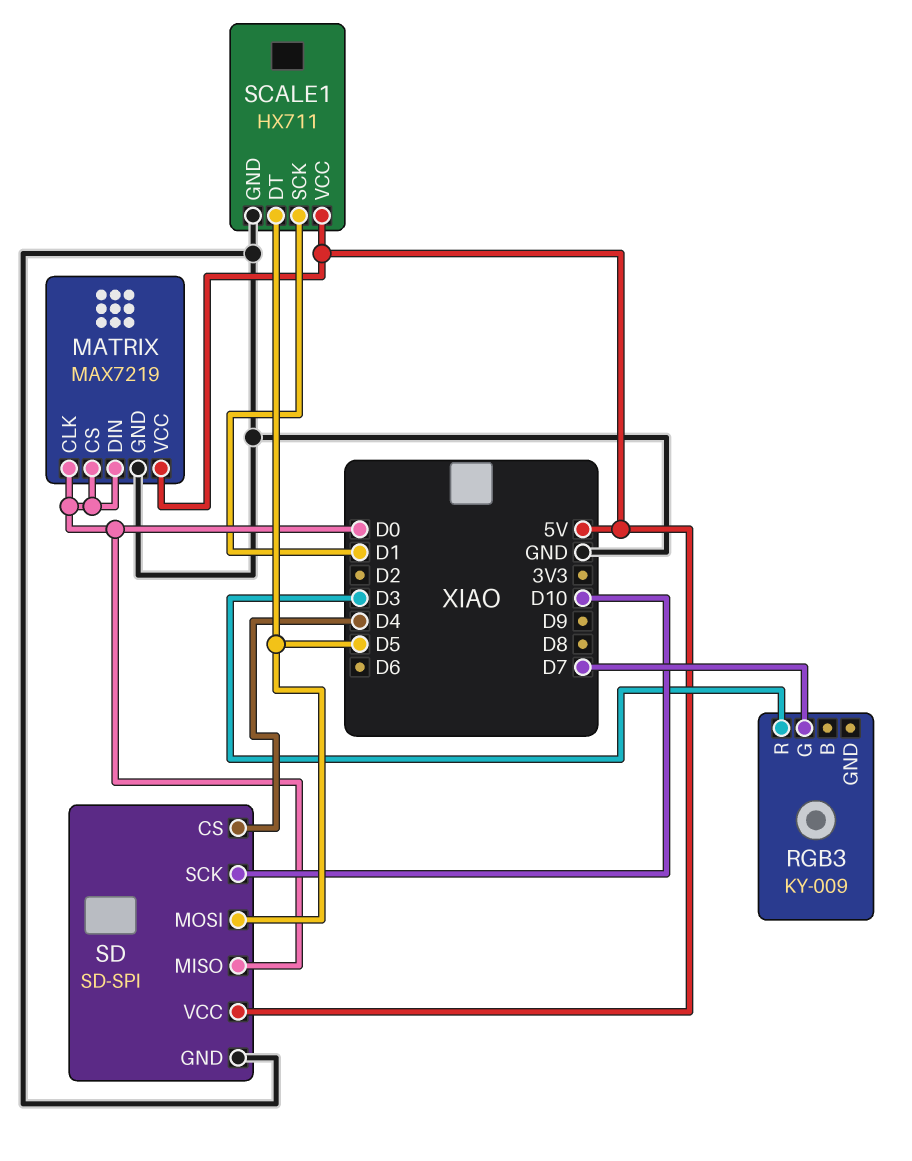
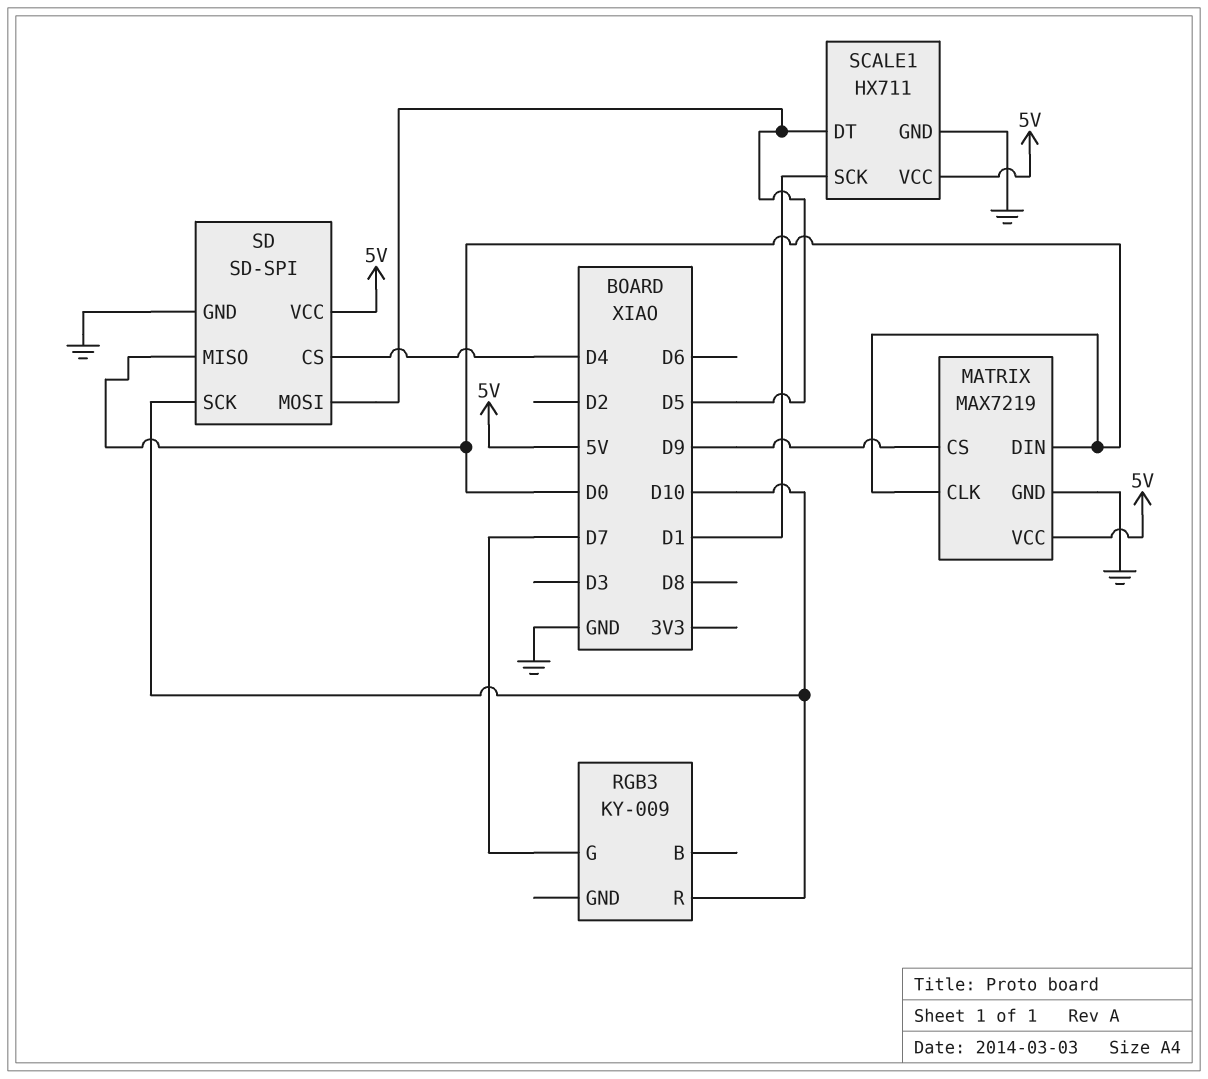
MATRIX pin CS: D0 -> D9
RGB3 pin R: D3 -> D10

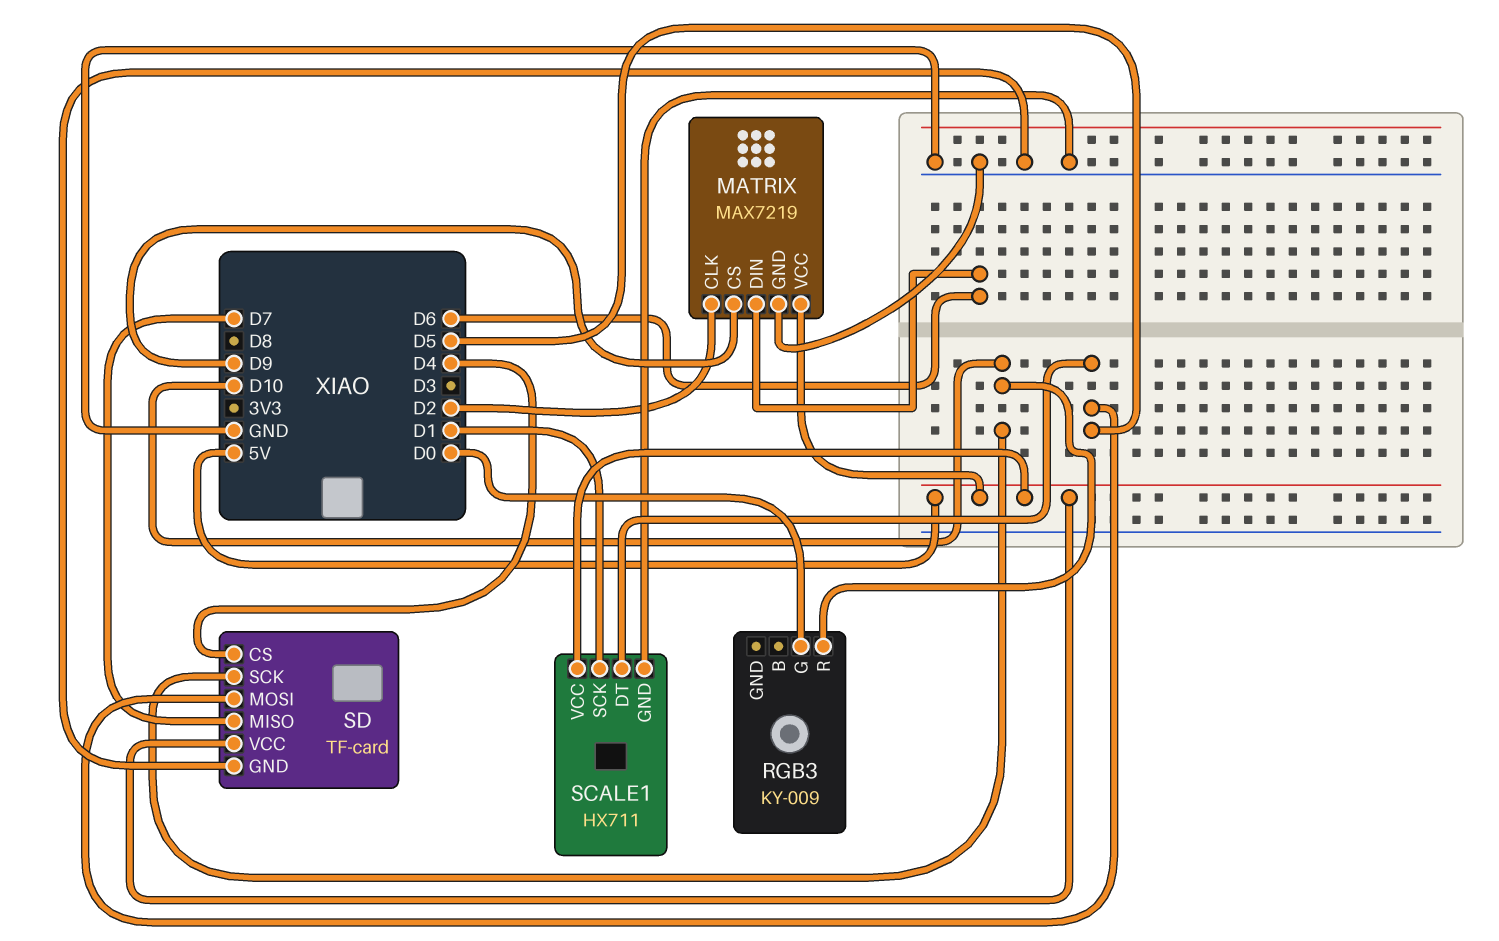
MATRIX pin CLK: D0 -> D2
MATRIX pin DIN: D0 -> D6
RGB3 pin G: D7 -> D0
SD: SD-SPI -> TF-card
SD pin MISO: D0 -> D7

